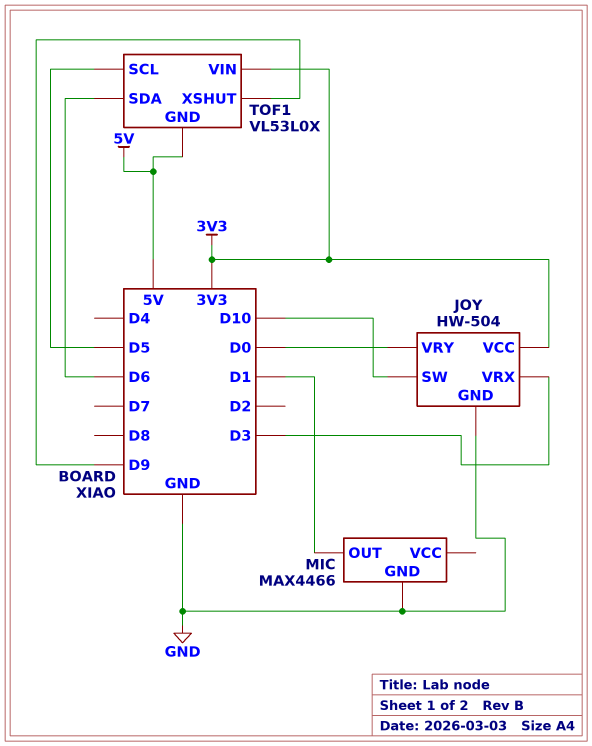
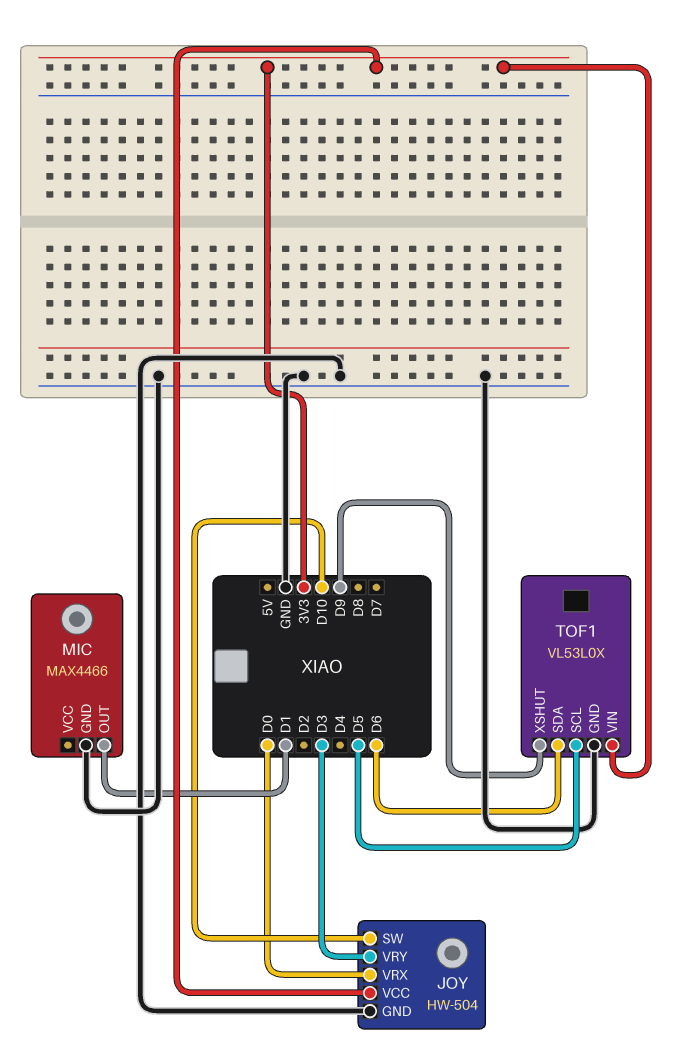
JOY pin VRX: D3 -> D0
JOY pin VRY: D0 -> D3
TOF1 pin GND: 5V -> GND

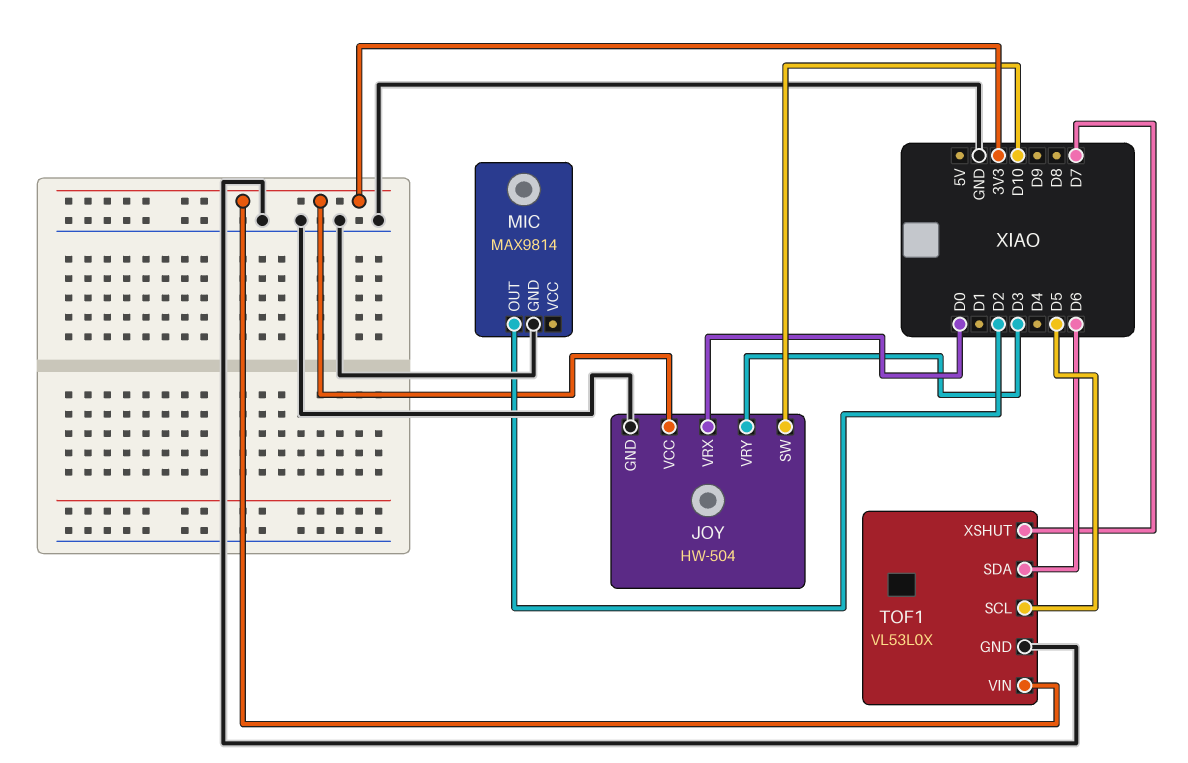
MIC: MAX4466 -> MAX9814
MIC pin OUT: D1 -> D2
TOF1 pin XSHUT: D9 -> D7

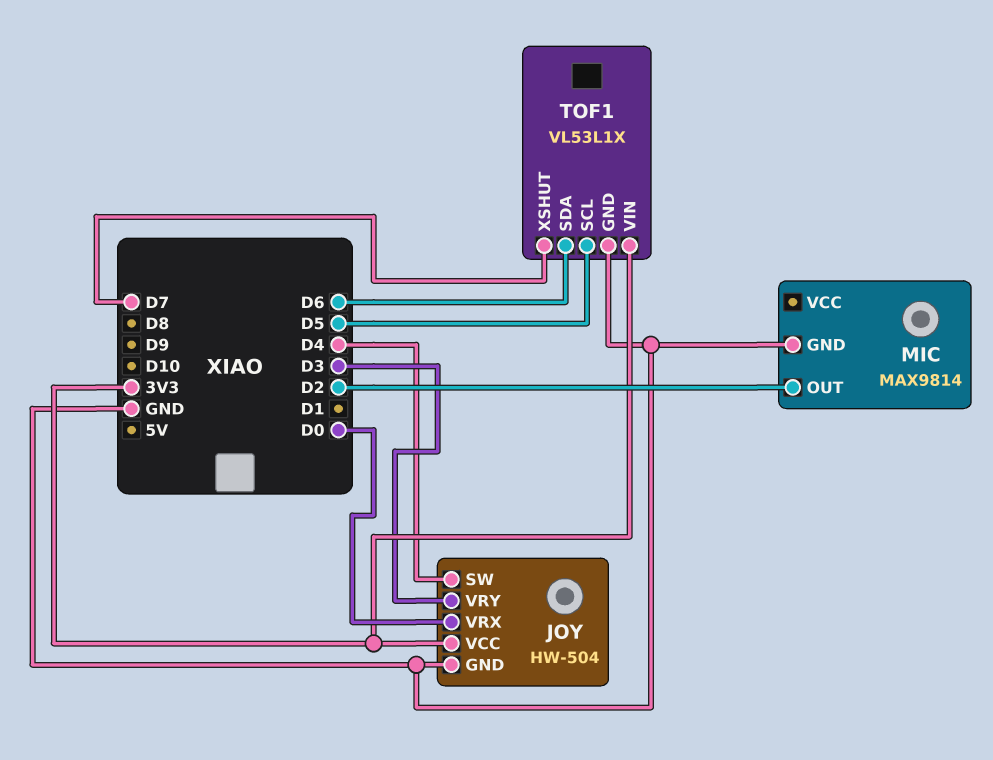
JOY pin SW: D10 -> D4
TOF1: VL53L0X -> VL53L1X

